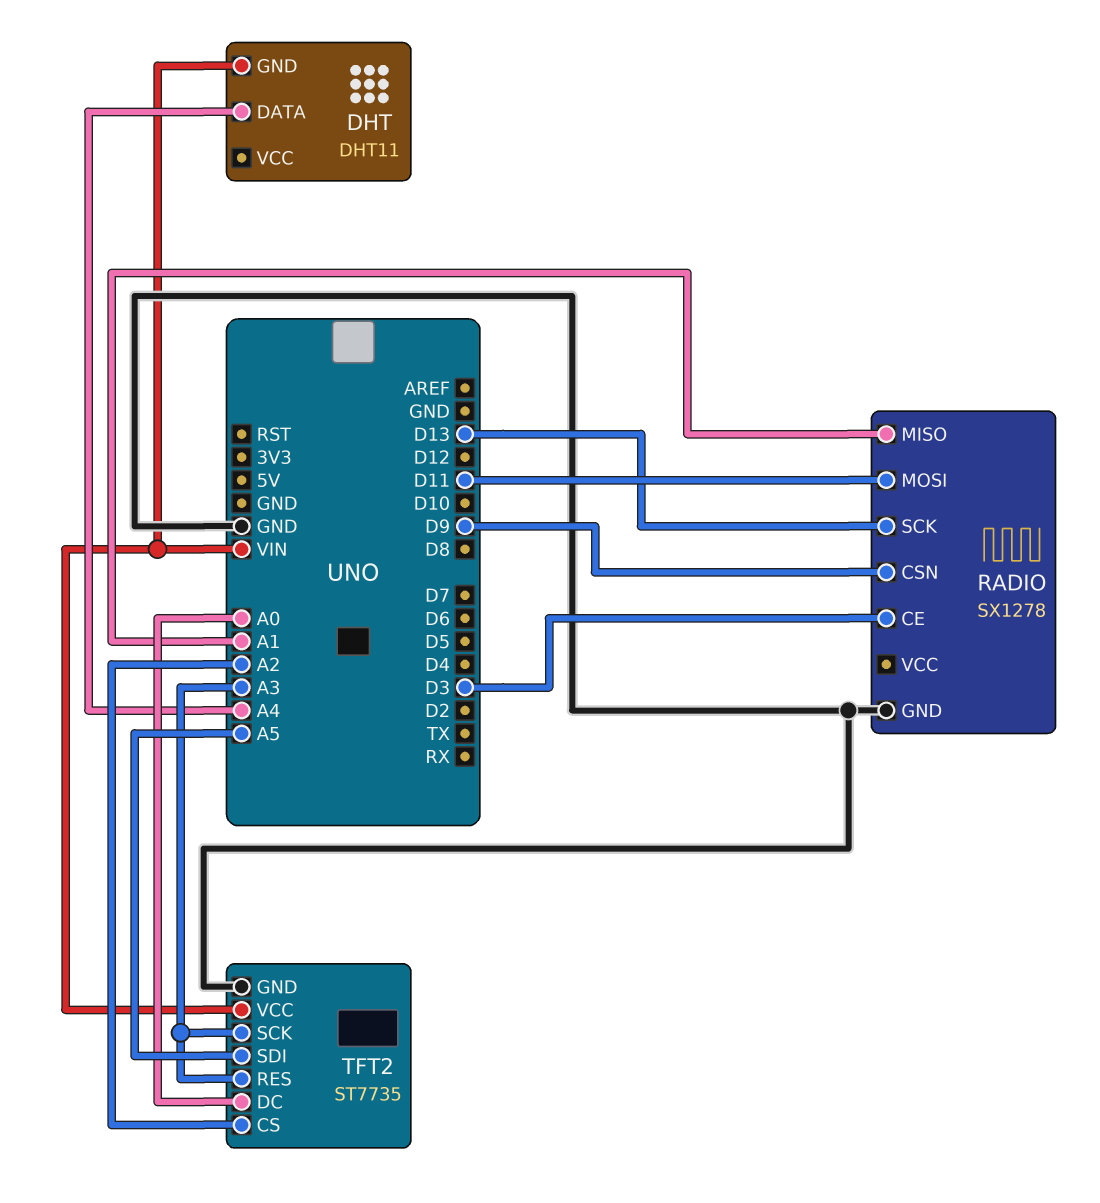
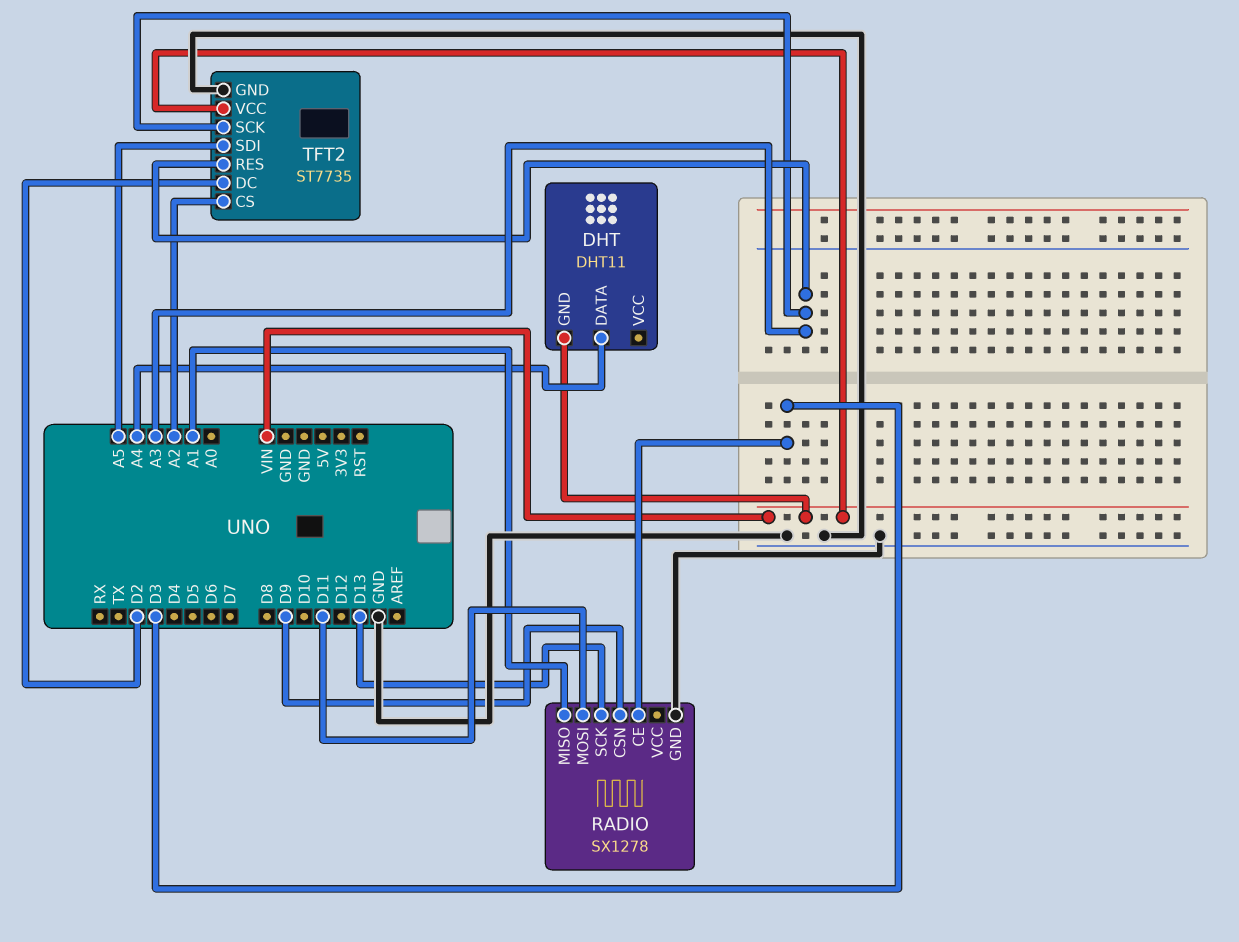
TFT2 pin DC: A0 -> D2

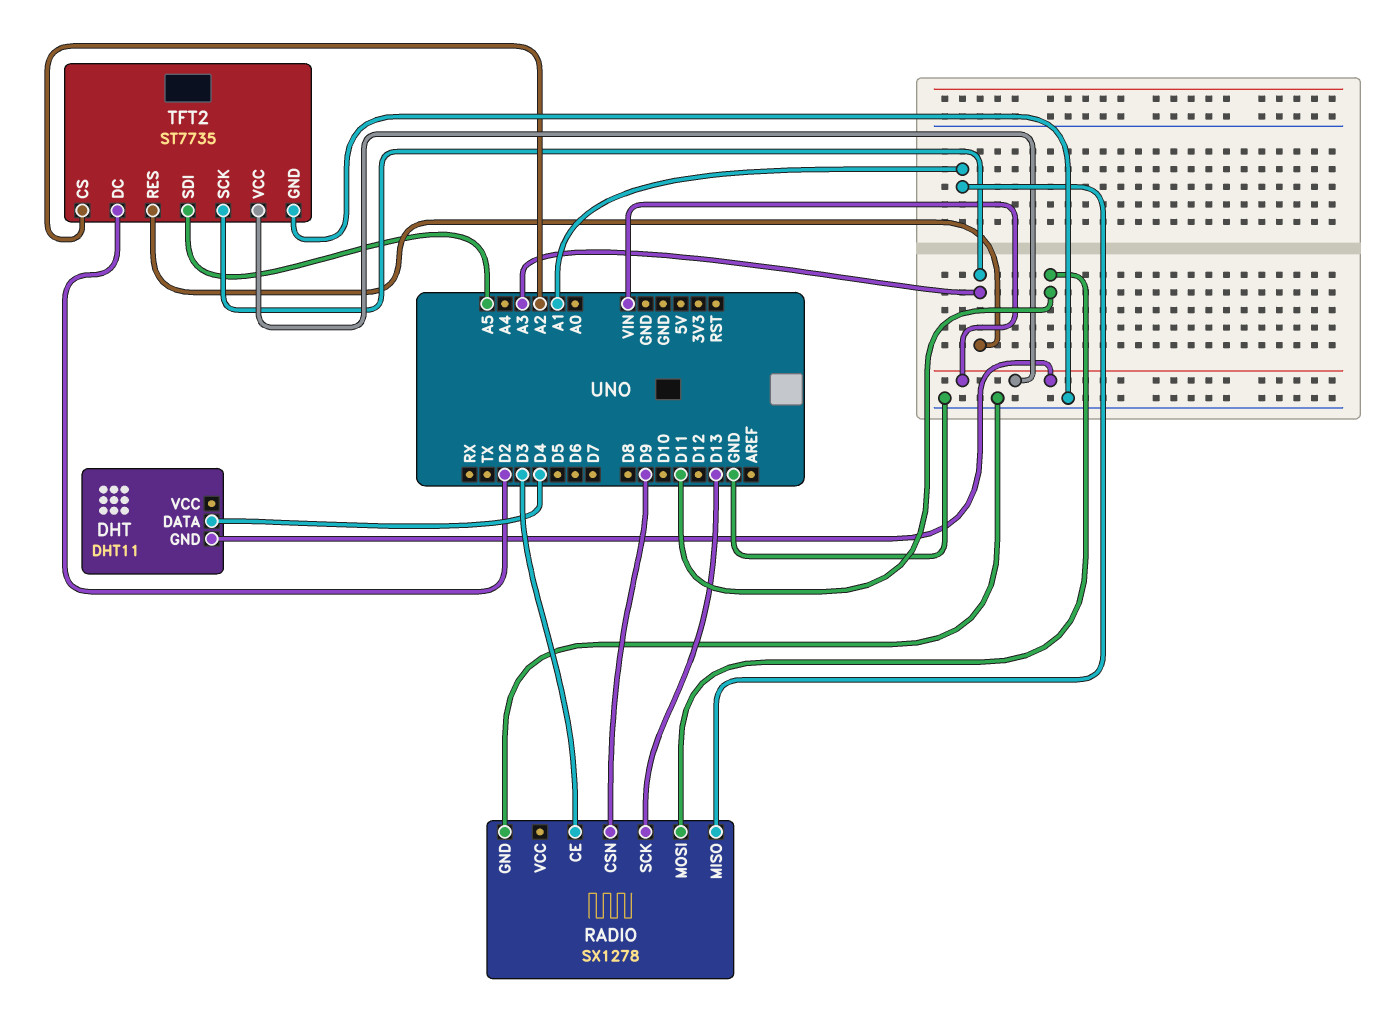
DHT pin DATA: A4 -> D4

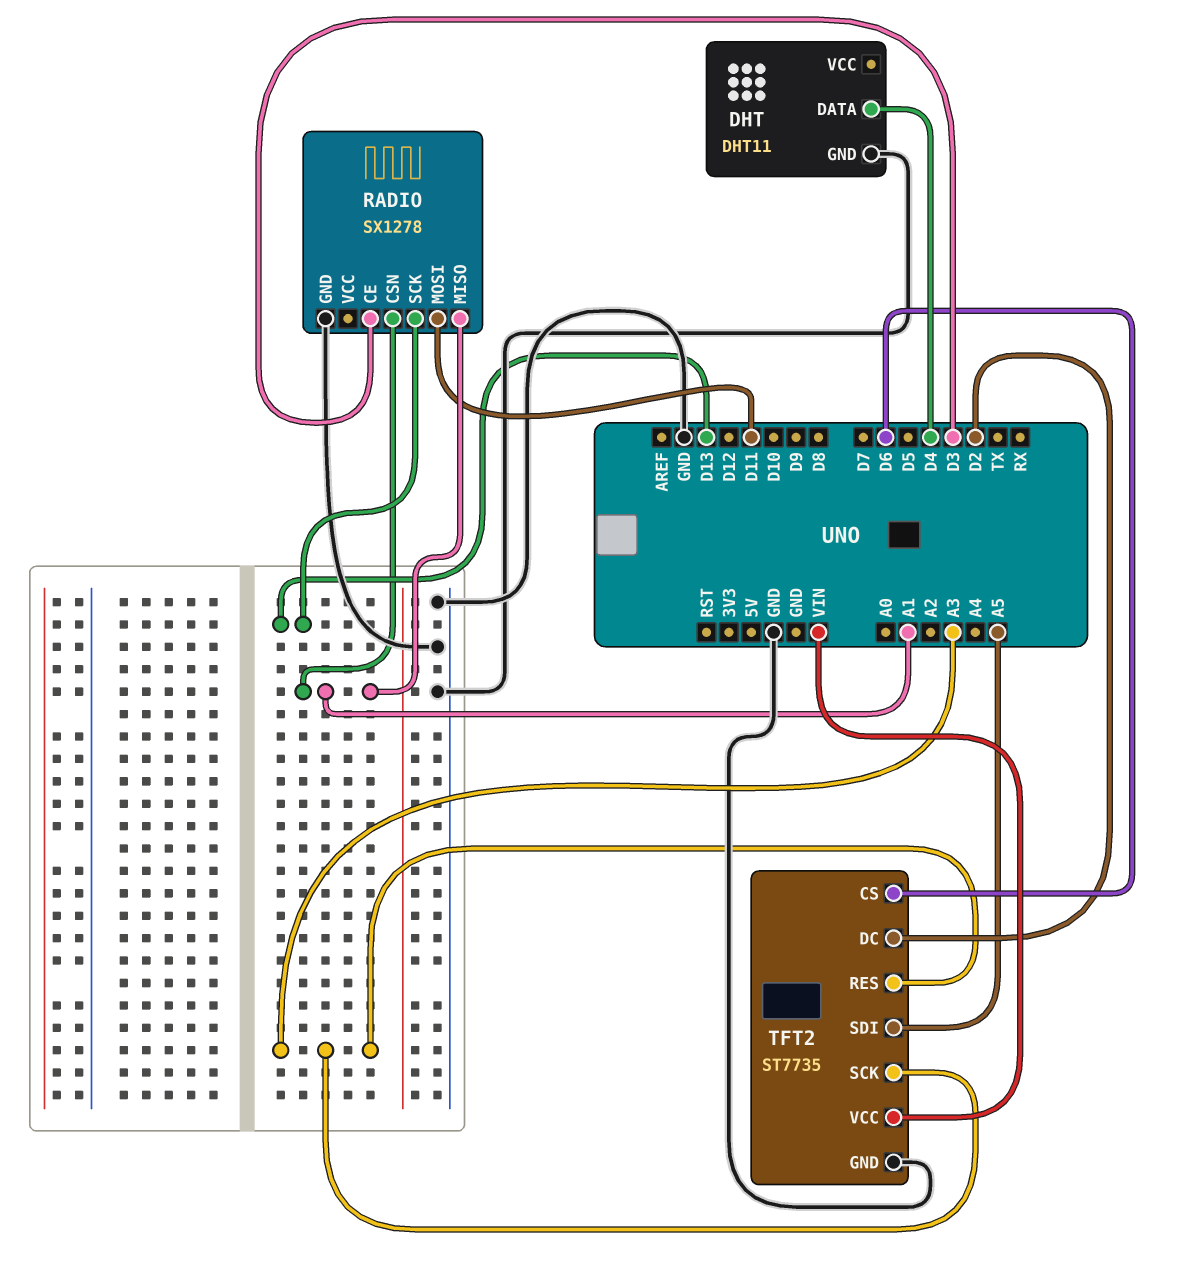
DHT pin GND: VIN -> GND
RADIO pin CSN: D9 -> A1
TFT2 pin CS: A2 -> D6

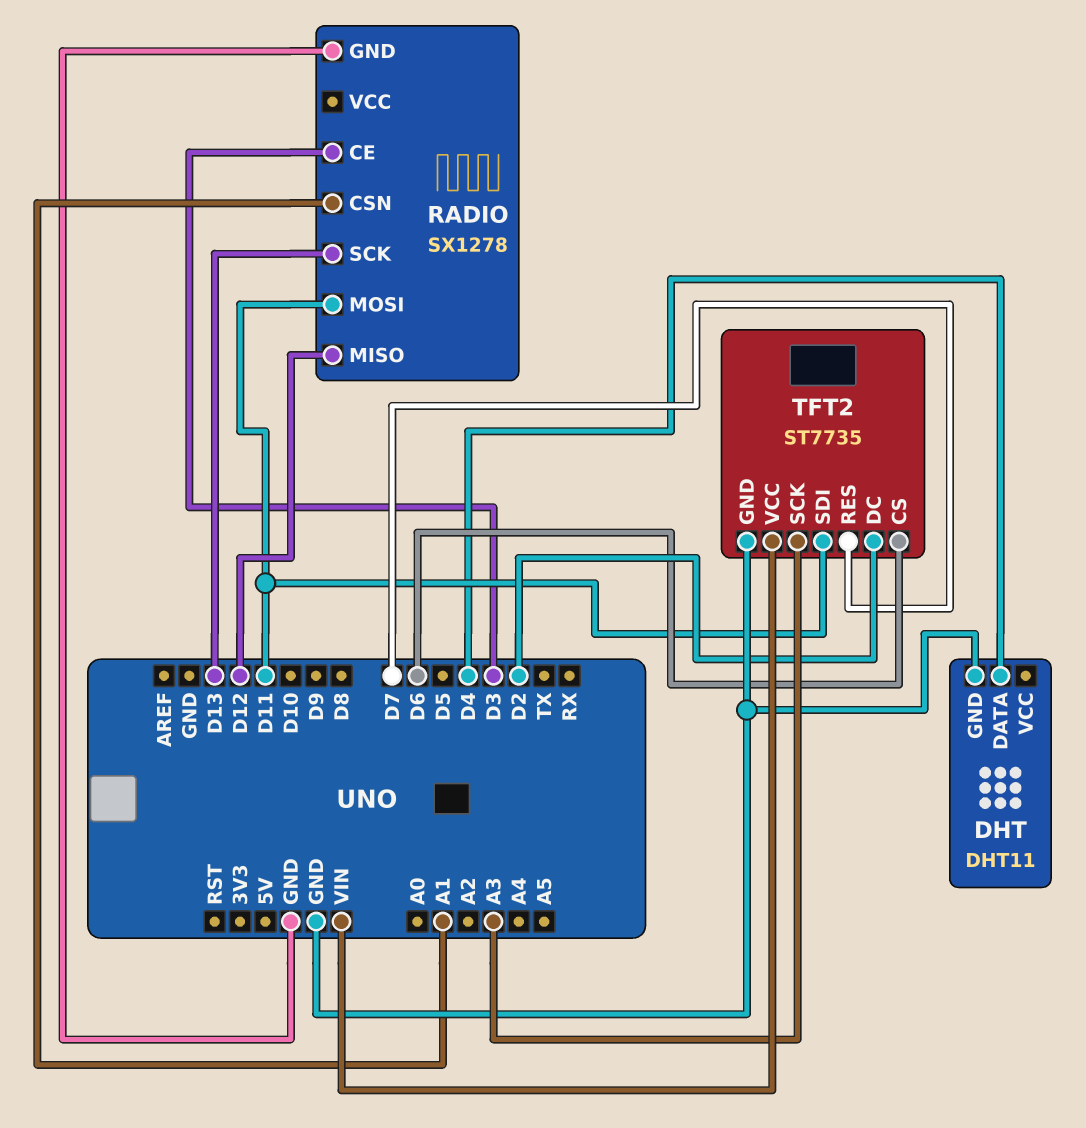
RADIO pin MISO: A1 -> D12
TFT2 pin RES: A3 -> D7
TFT2 pin SDI: A5 -> D11

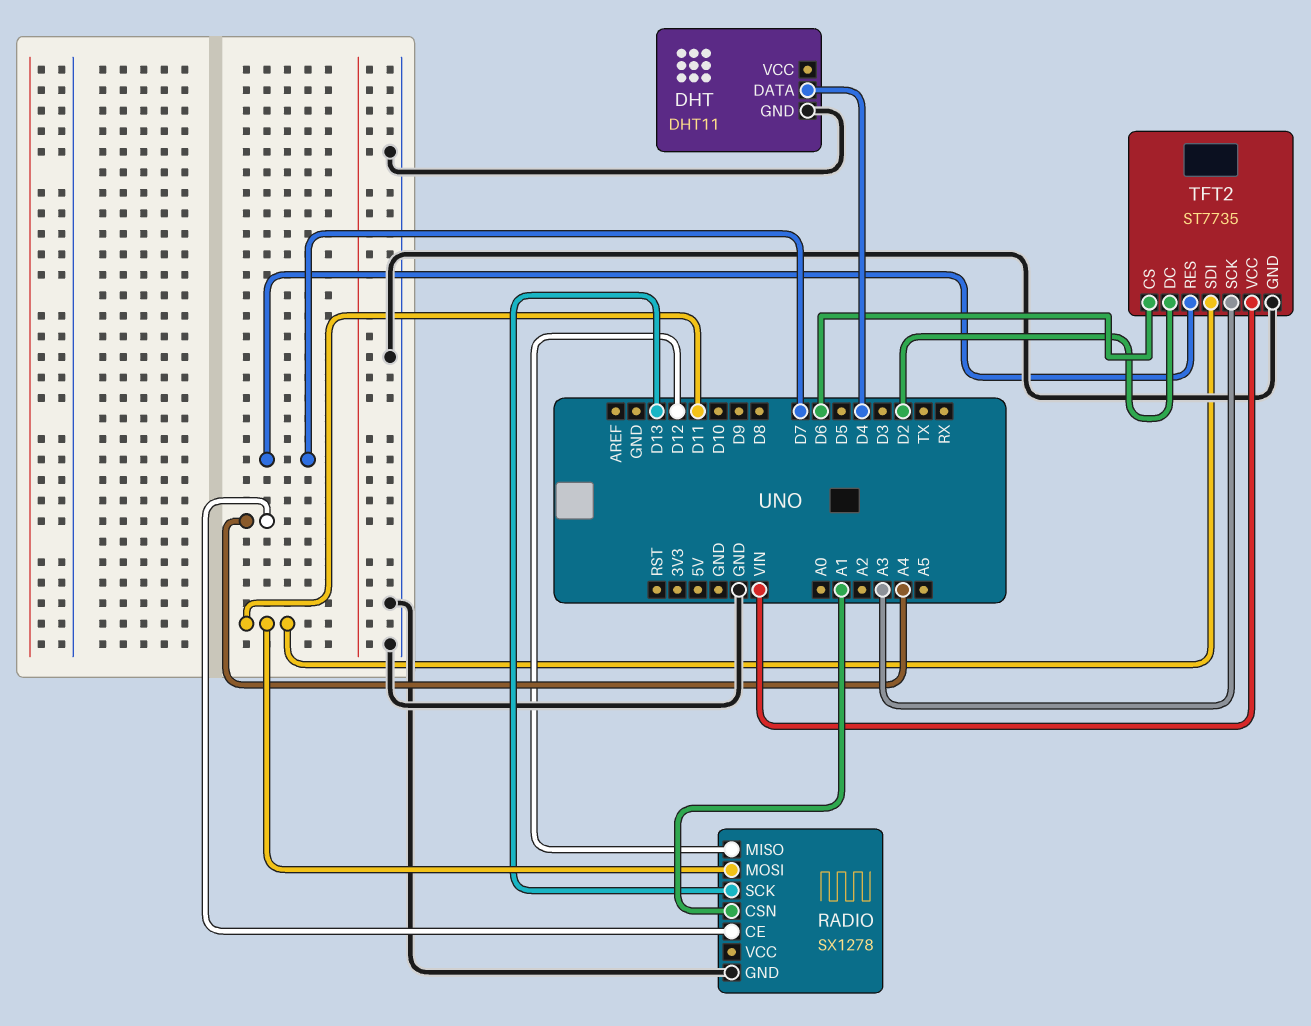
RADIO pin CE: D3 -> A4

